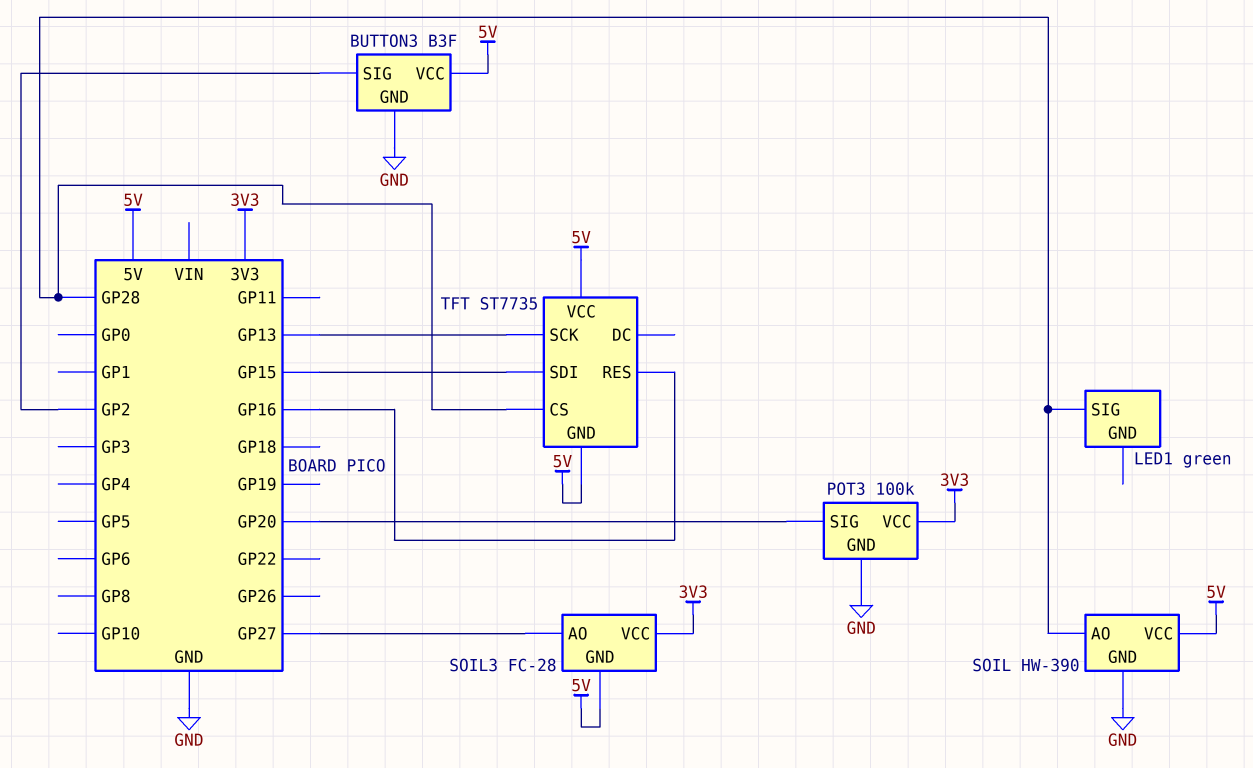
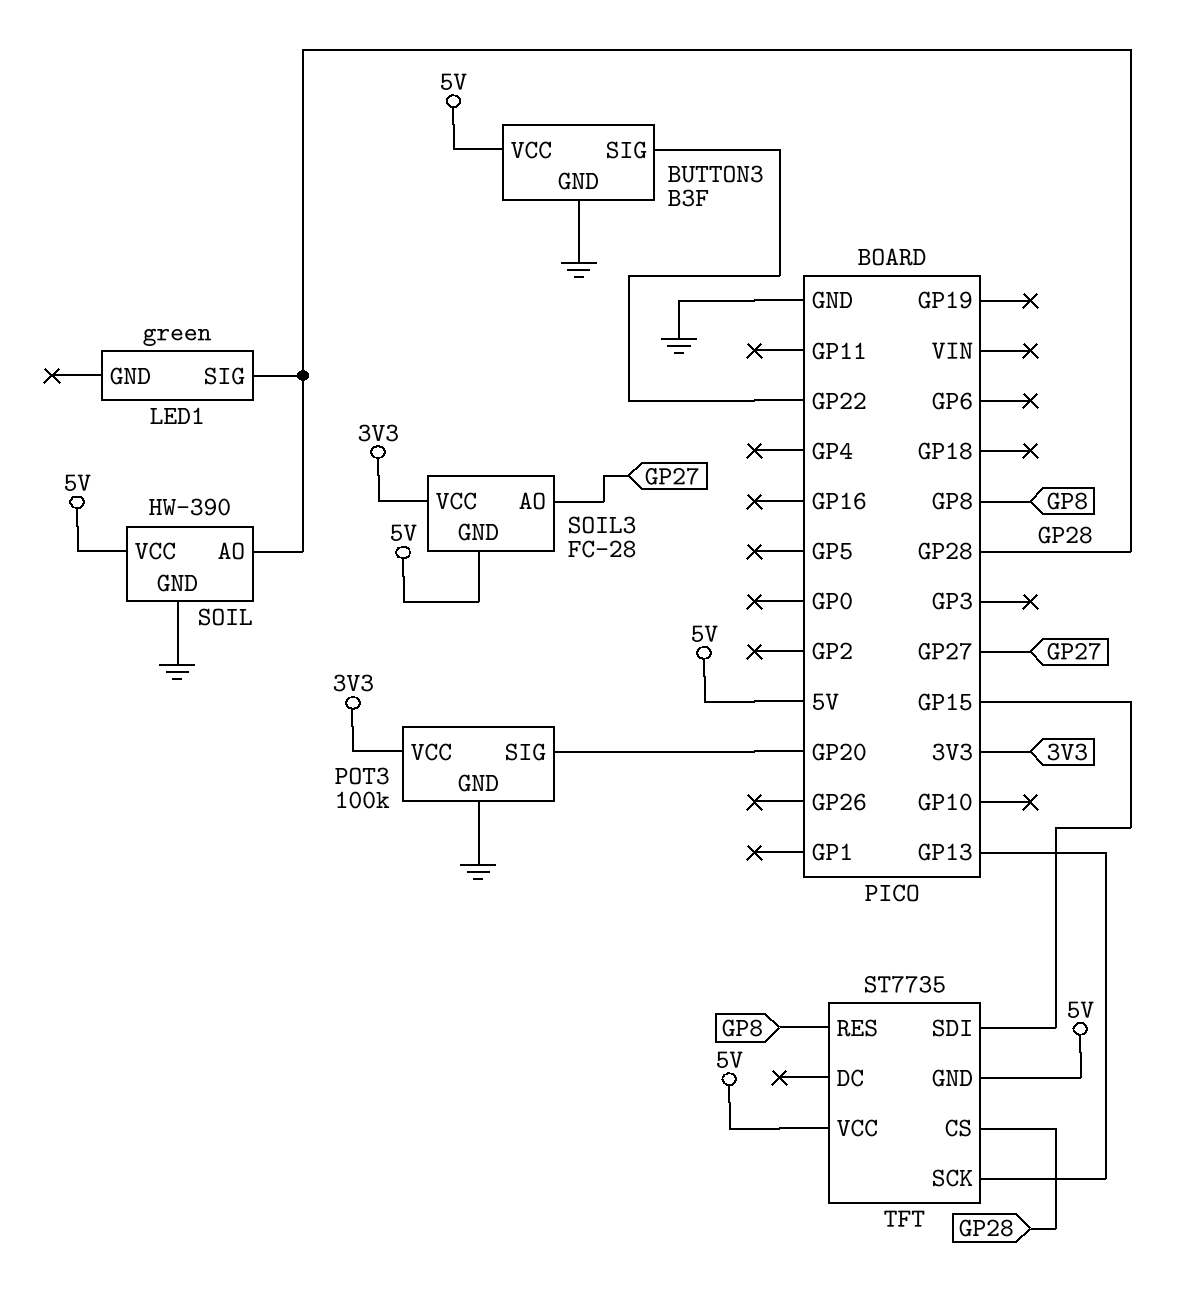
BUTTON3 pin SIG: GP2 -> GP22
TFT pin RES: GP16 -> GP8

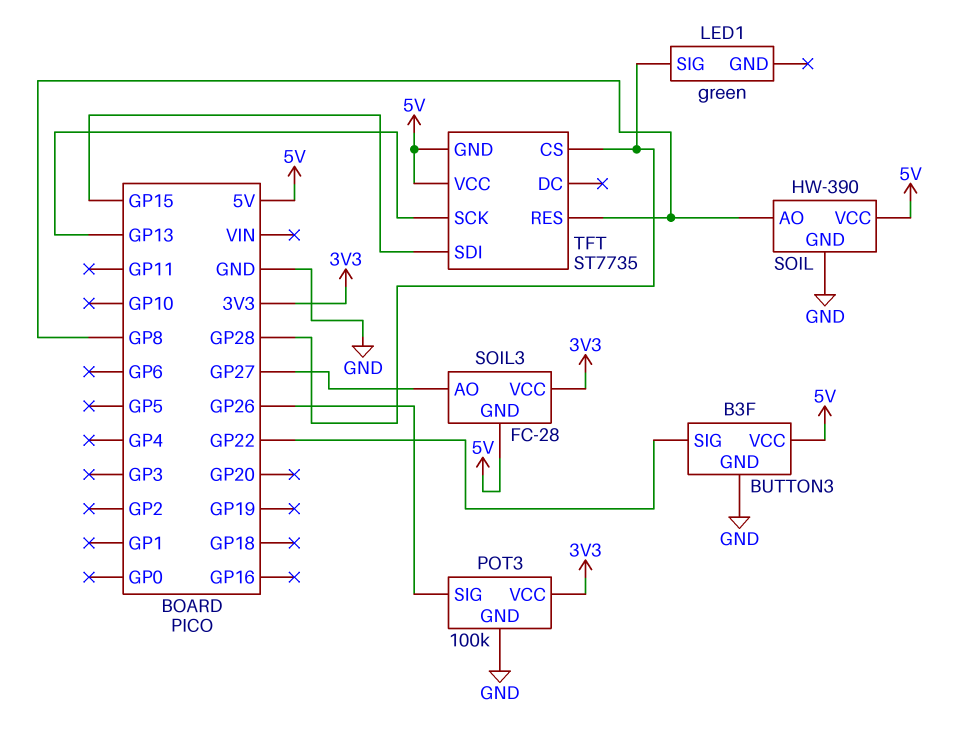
POT3 pin SIG: GP20 -> GP26
SOIL pin AO: GP28 -> GP8

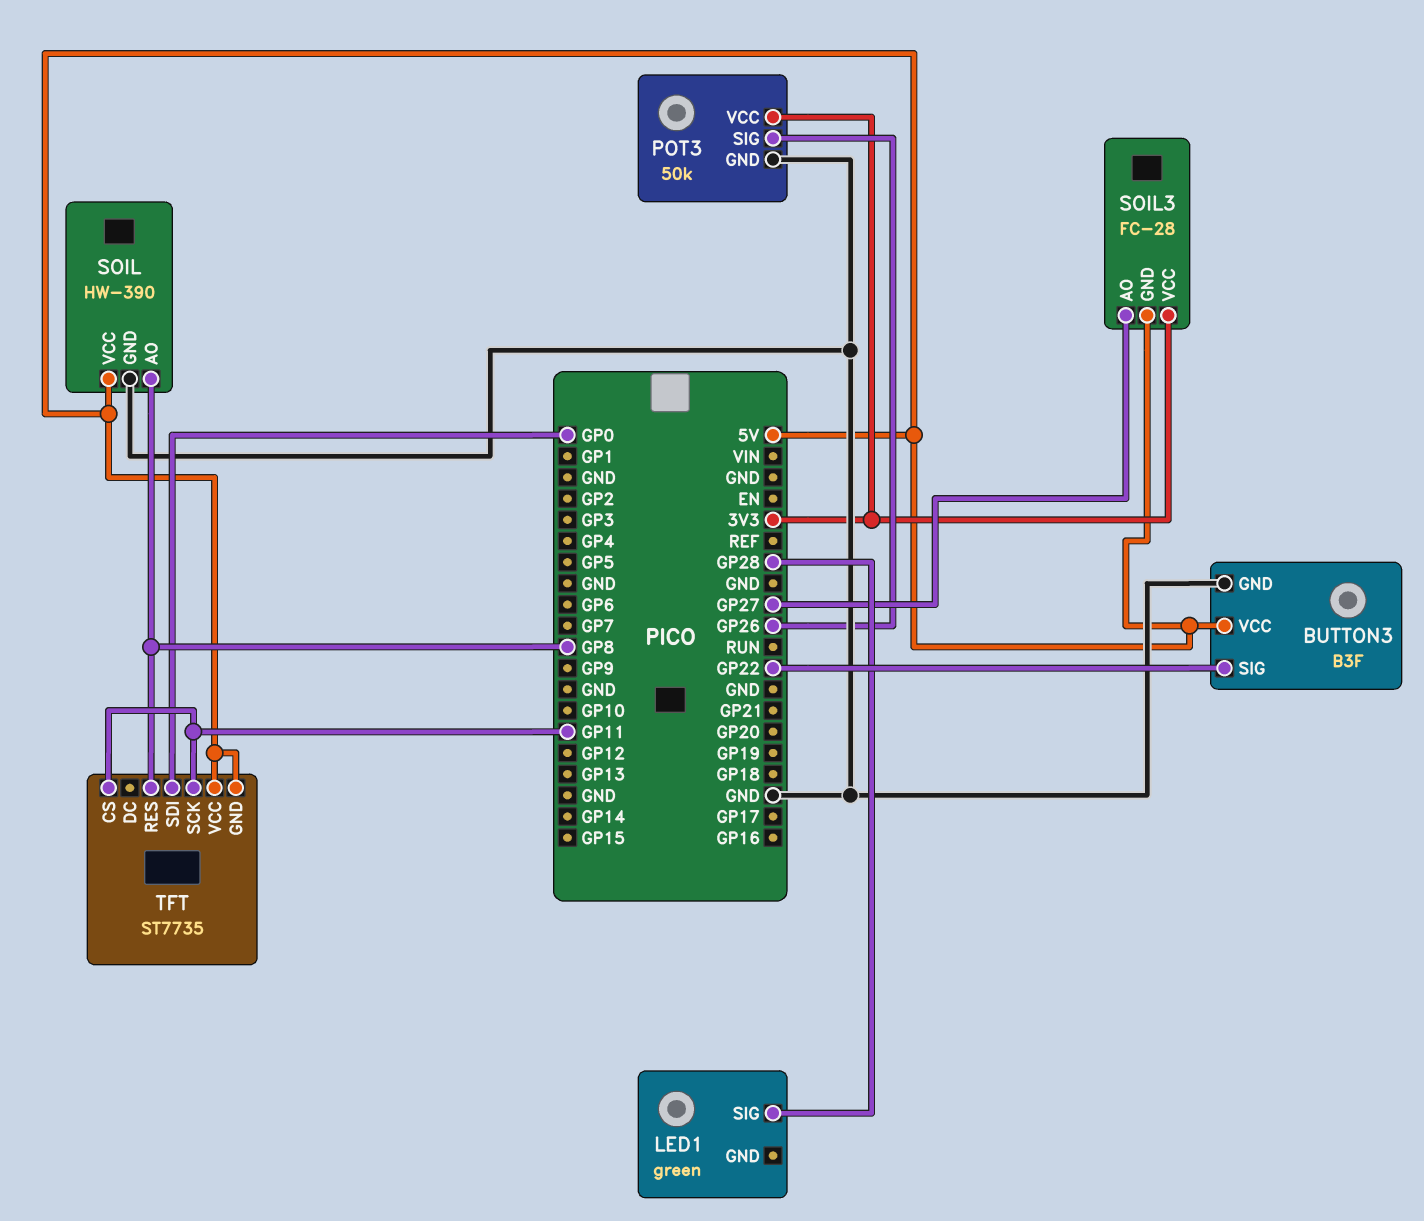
POT3: 100k -> 50k
TFT pin CS: GP28 -> GP11
TFT pin SCK: GP13 -> GP11
TFT pin SDI: GP15 -> GP0

